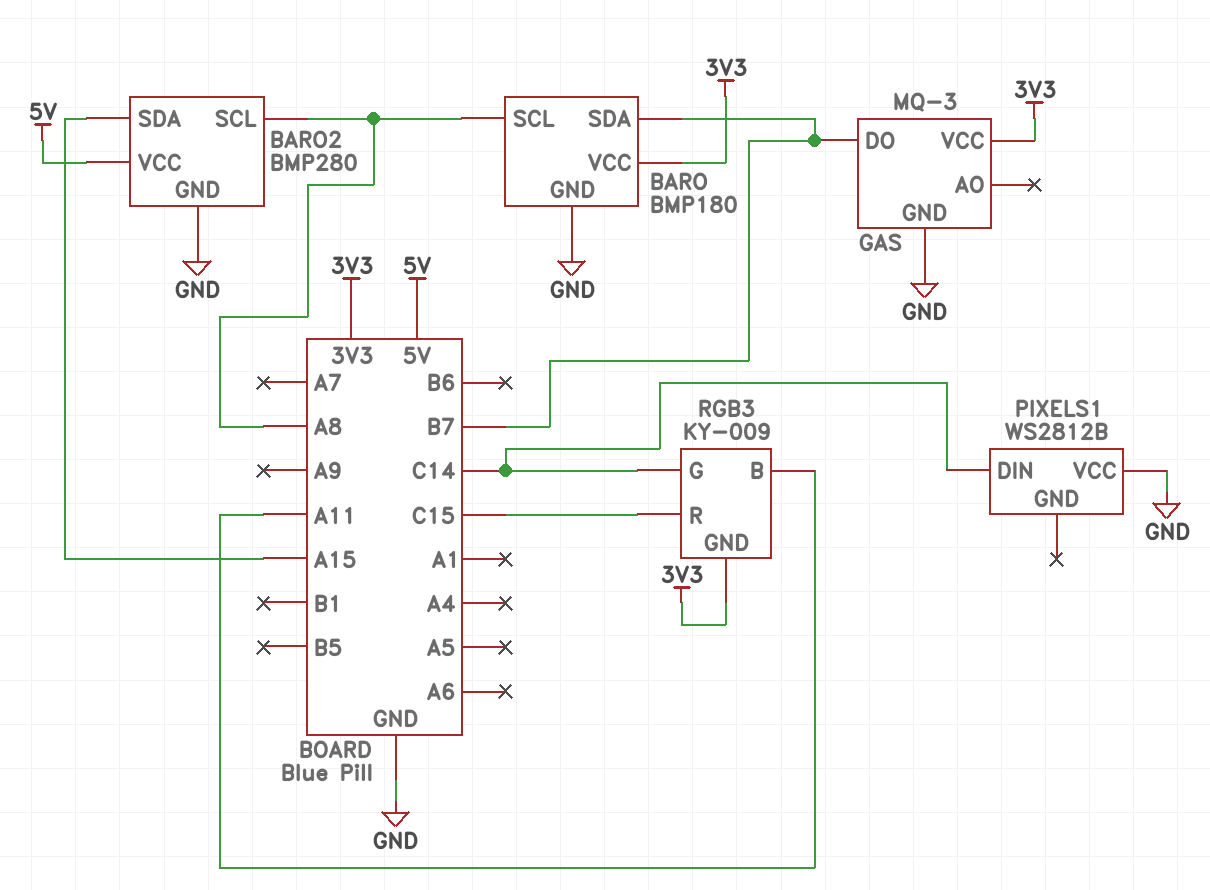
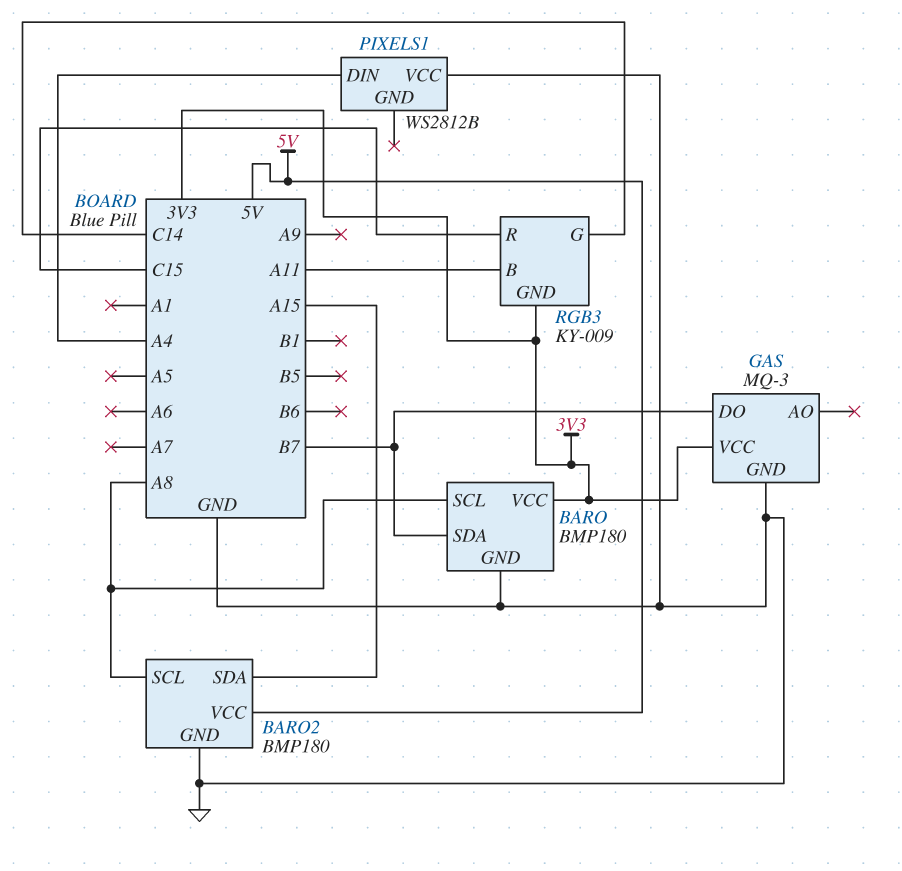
BARO2: BMP280 -> BMP180
PIXELS1 pin DIN: C14 -> A4

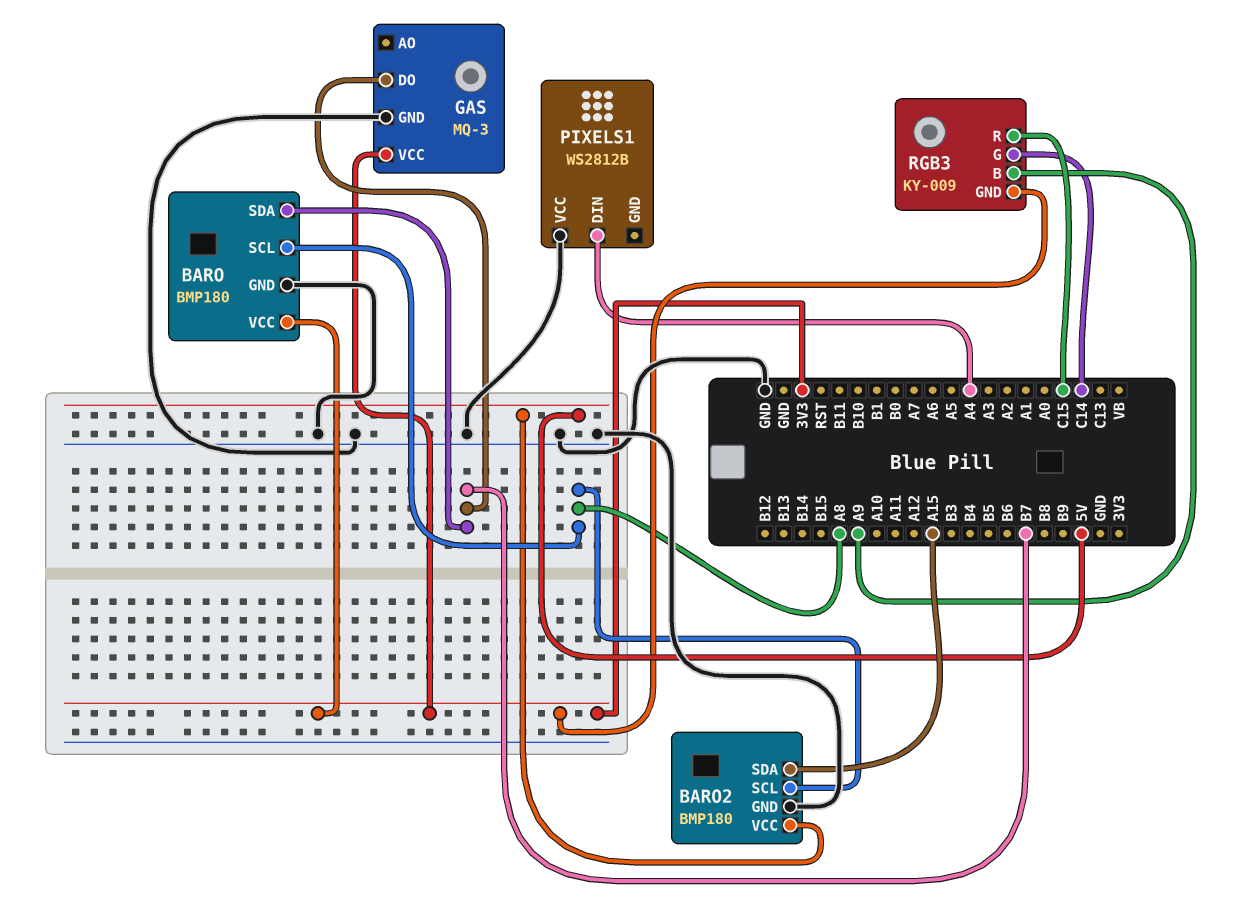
RGB3 pin B: A11 -> A9

